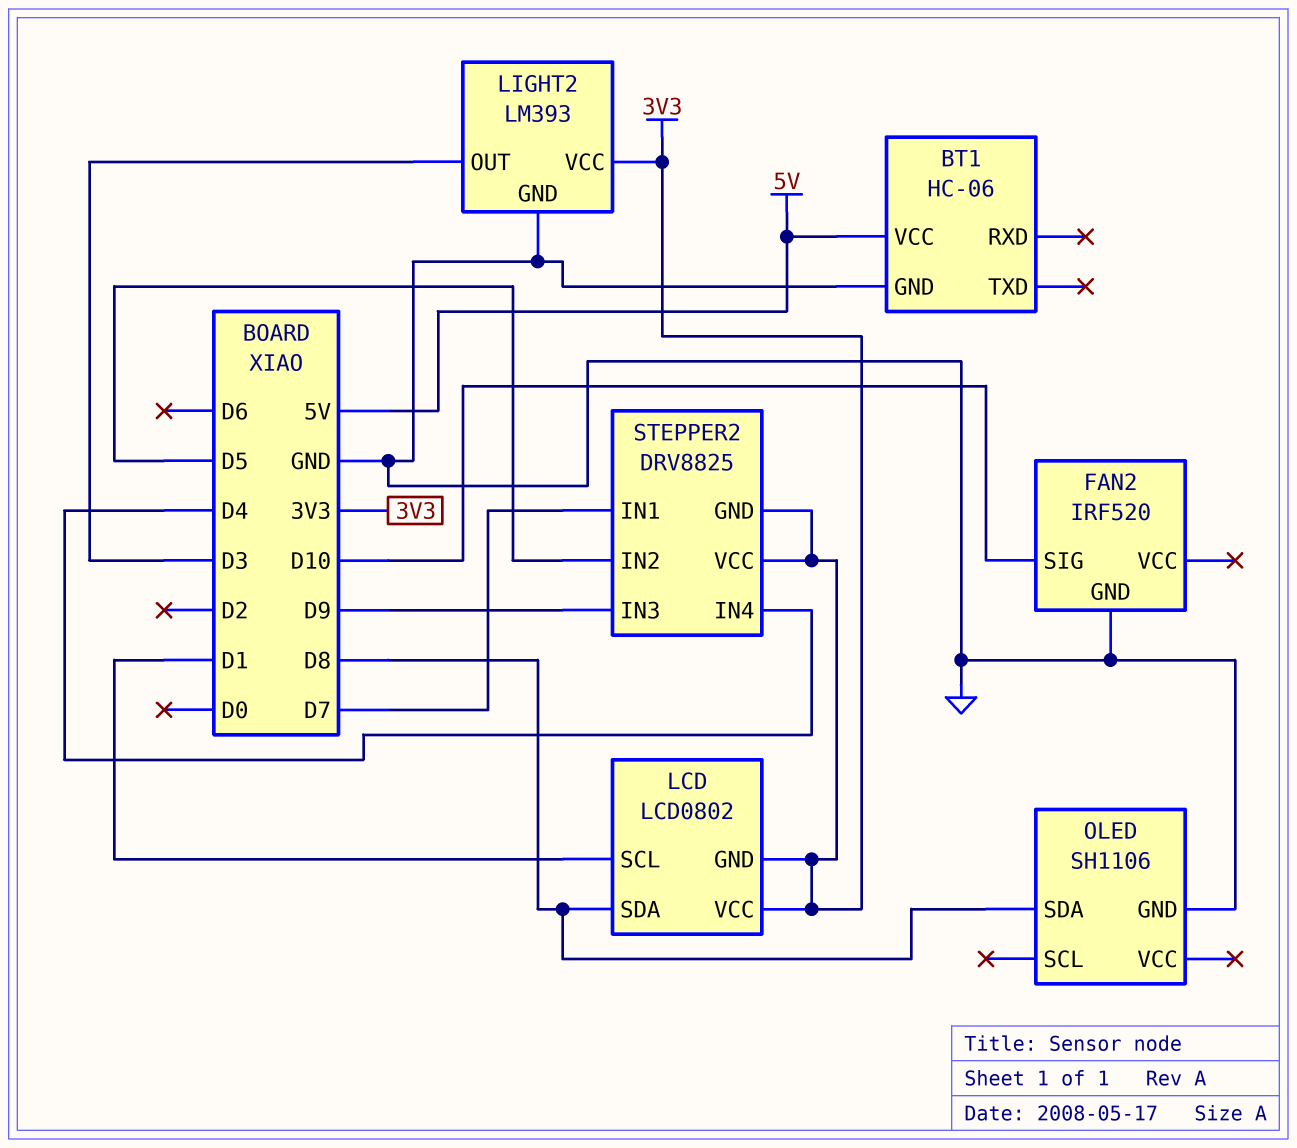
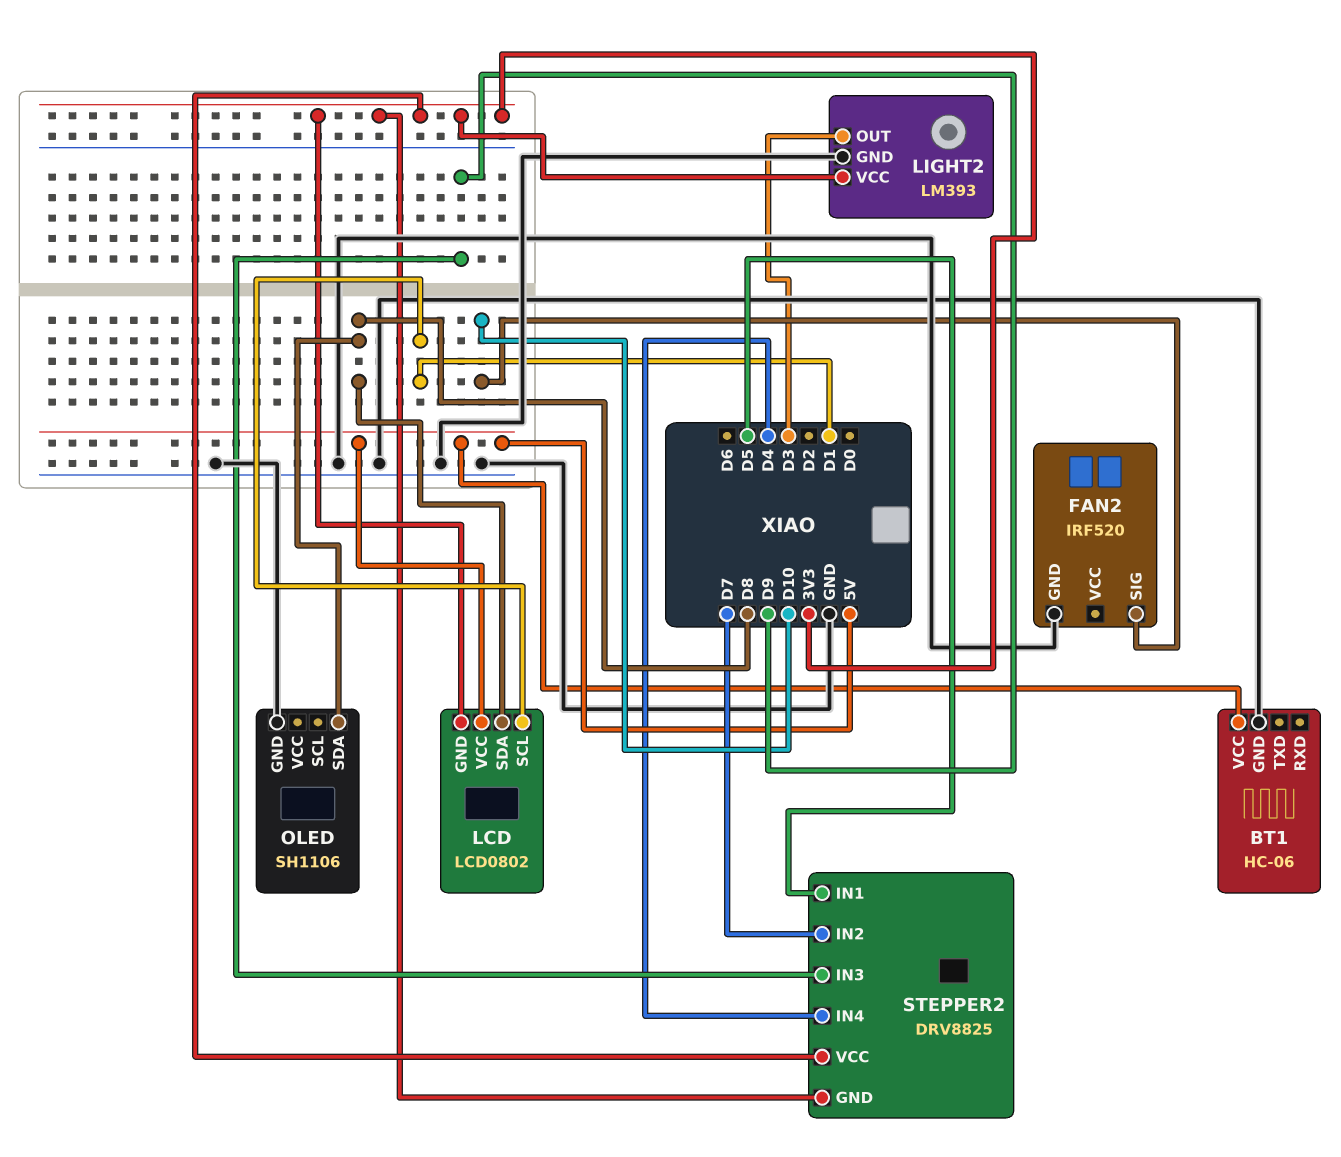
LCD pin VCC: 3V3 -> 5V
STEPPER2 pin IN1: D7 -> D5
STEPPER2 pin IN2: D5 -> D7

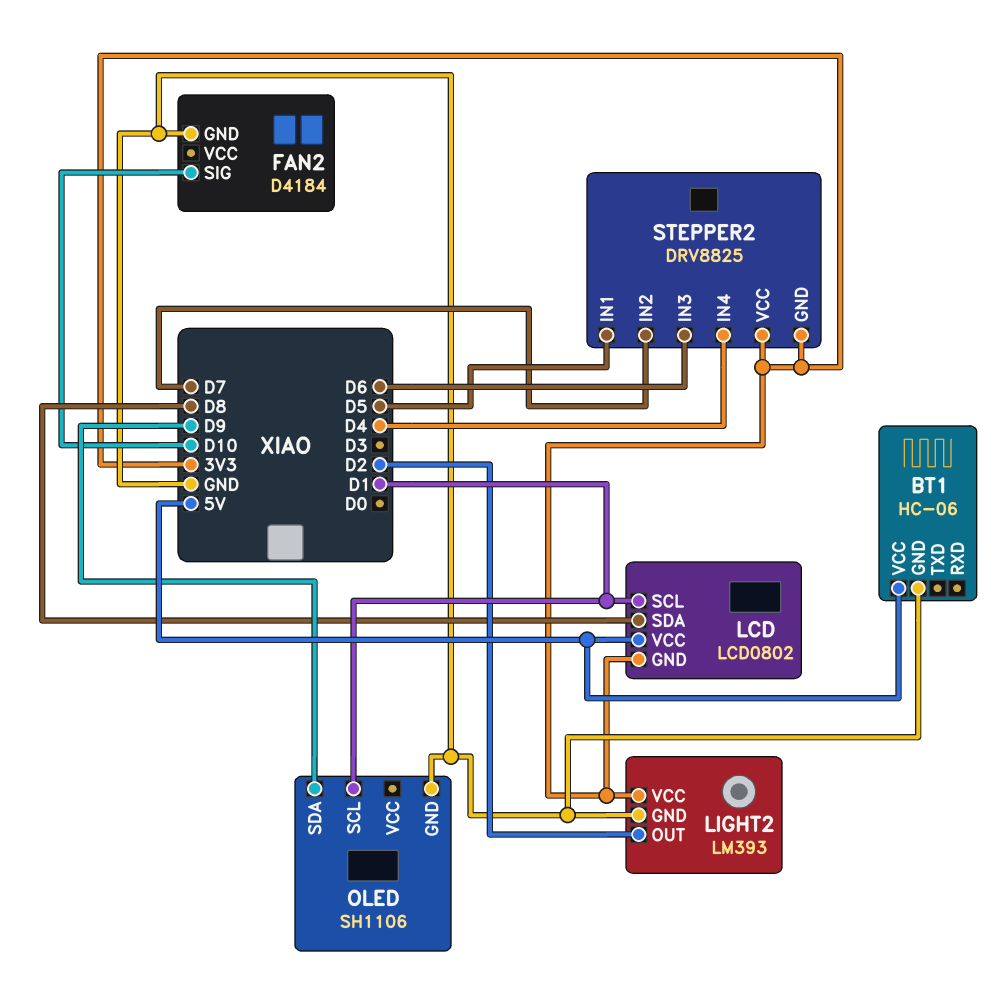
FAN2: IRF520 -> D4184
LIGHT2 pin OUT: D3 -> D2
OLED pin SCL: none -> D1
OLED pin SDA: D8 -> D9
STEPPER2 pin IN3: D9 -> D6

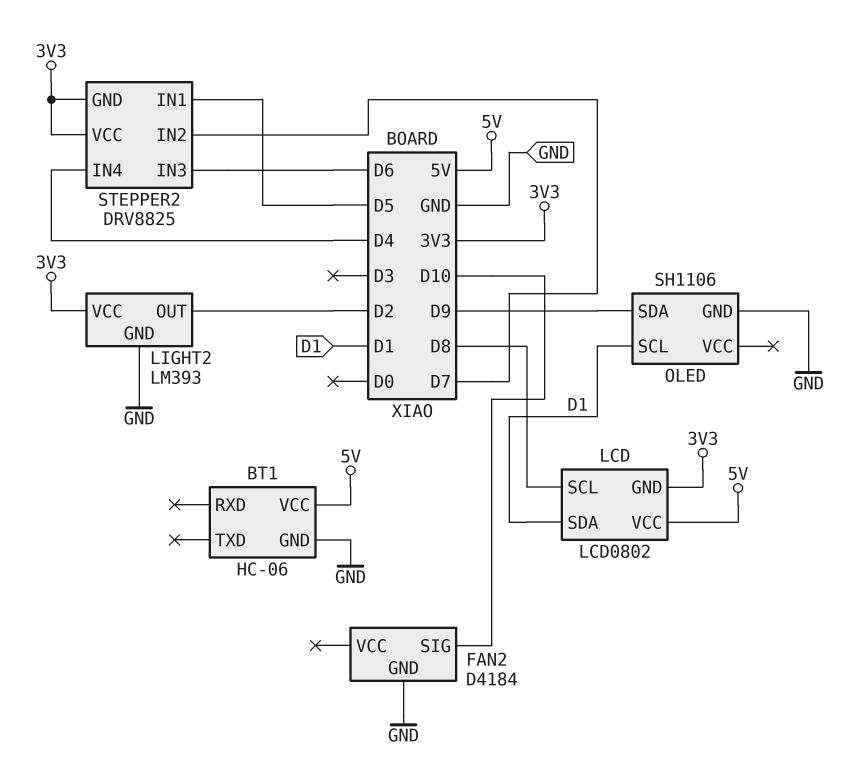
LCD pin SCL: D1 -> D8
LCD pin SDA: D8 -> D1

